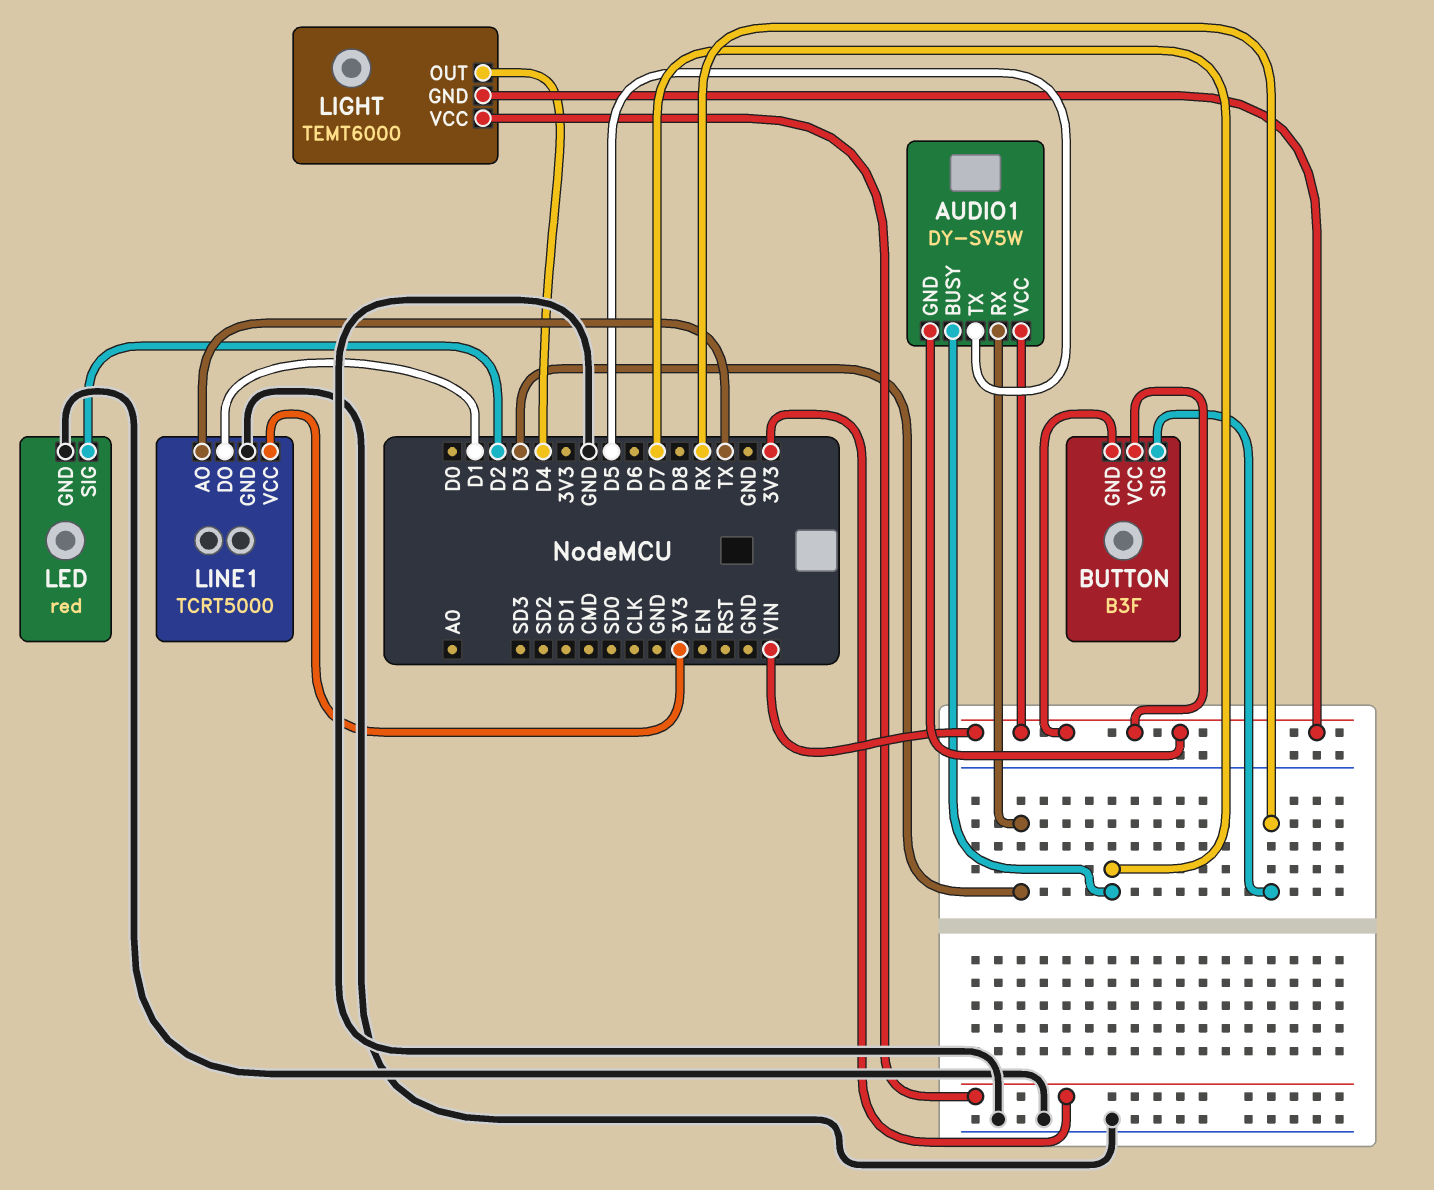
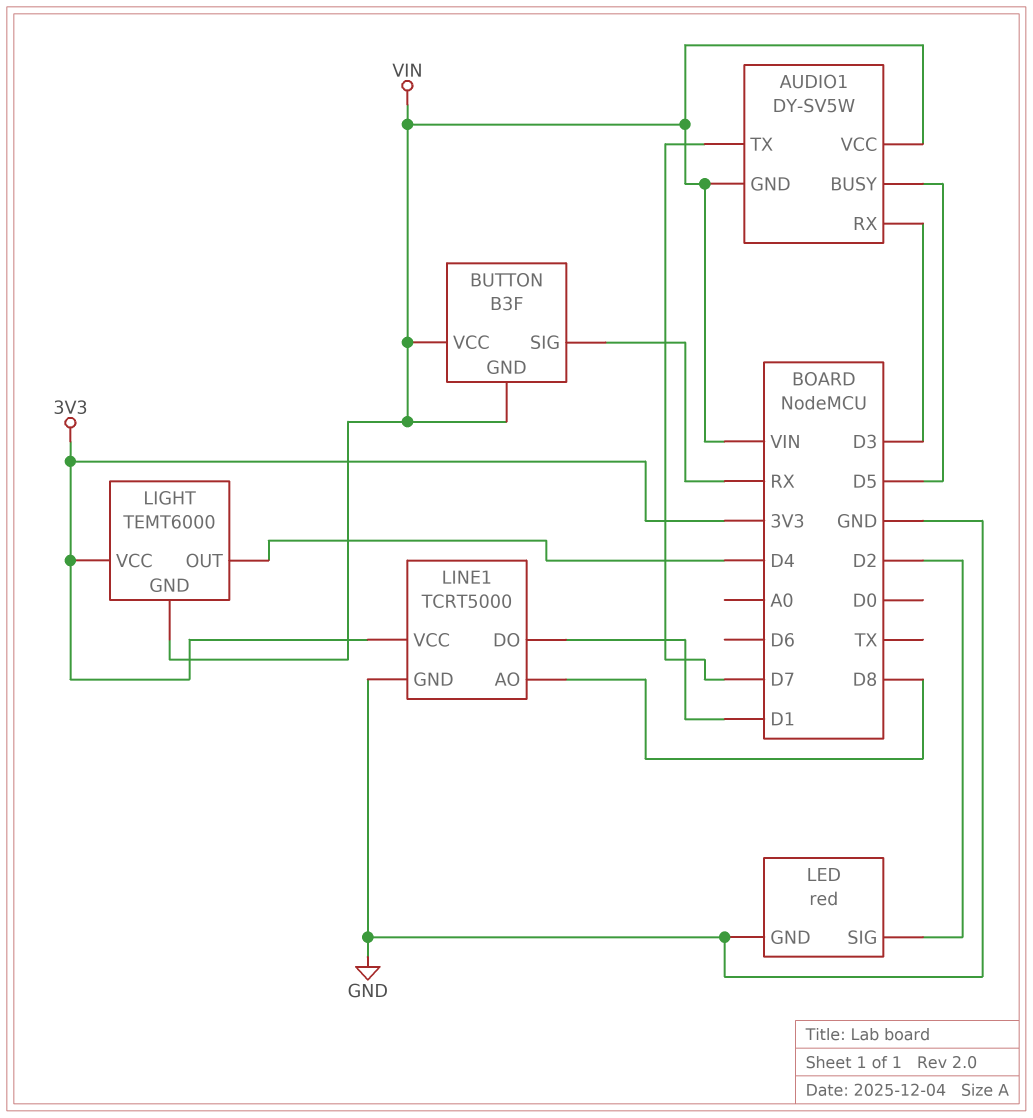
AUDIO1 pin BUSY: D7 -> D5
AUDIO1 pin TX: D5 -> D7
LINE1 pin AO: TX -> D8

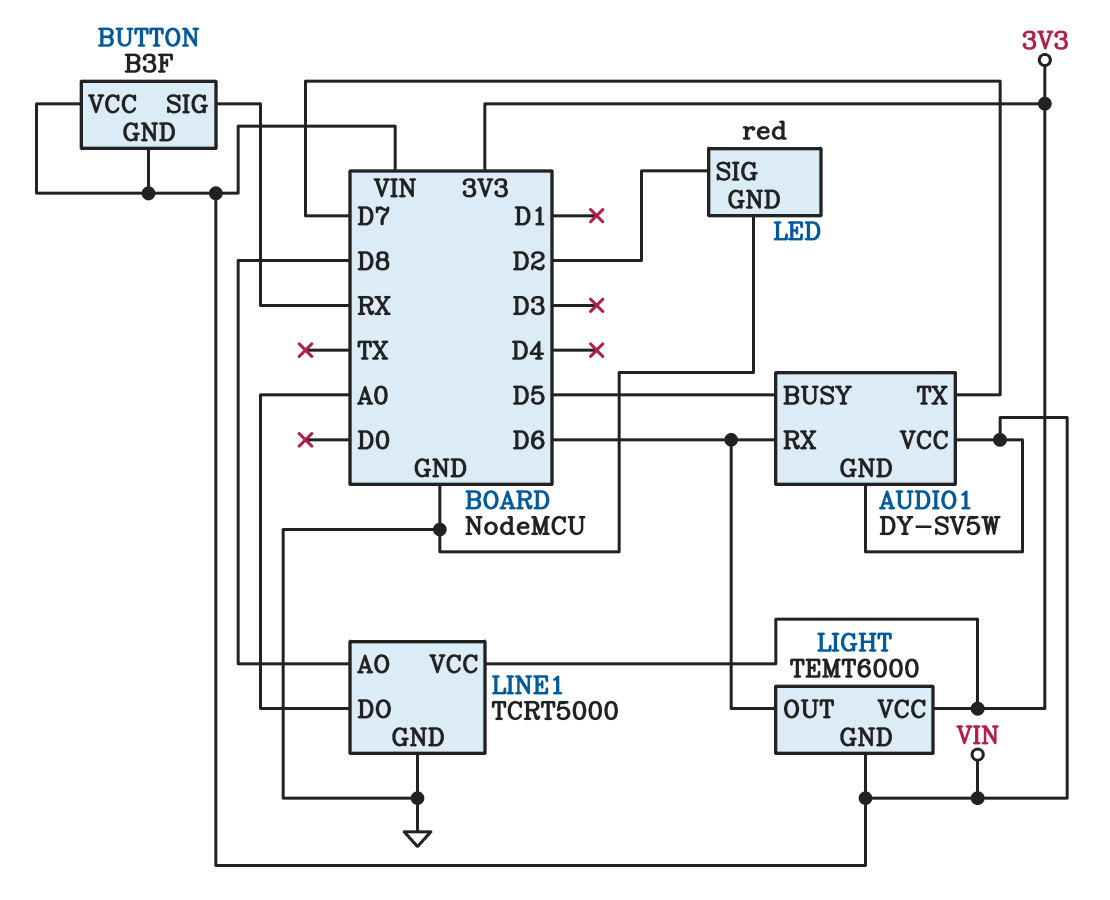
AUDIO1 pin RX: D3 -> D6
LIGHT pin OUT: D4 -> D6
LINE1 pin DO: D1 -> A0

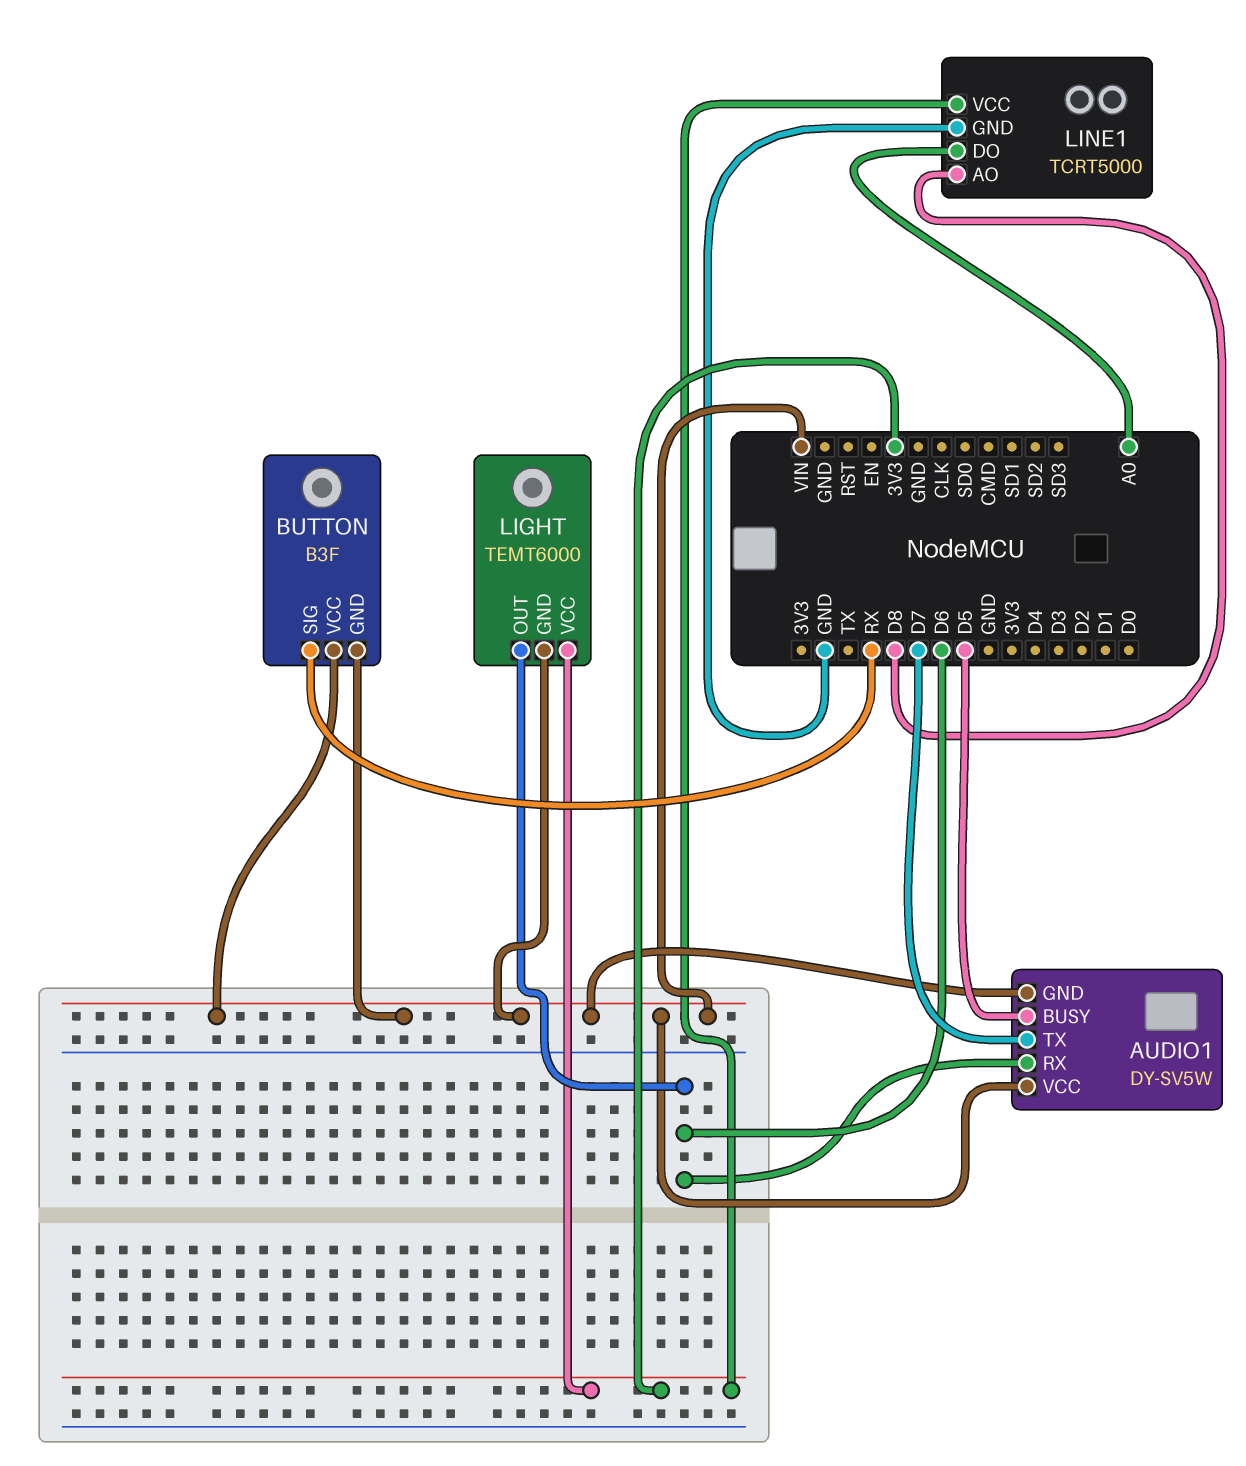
LED: red -> none
LED pin GND: GND -> none
LED pin SIG: D2 -> none

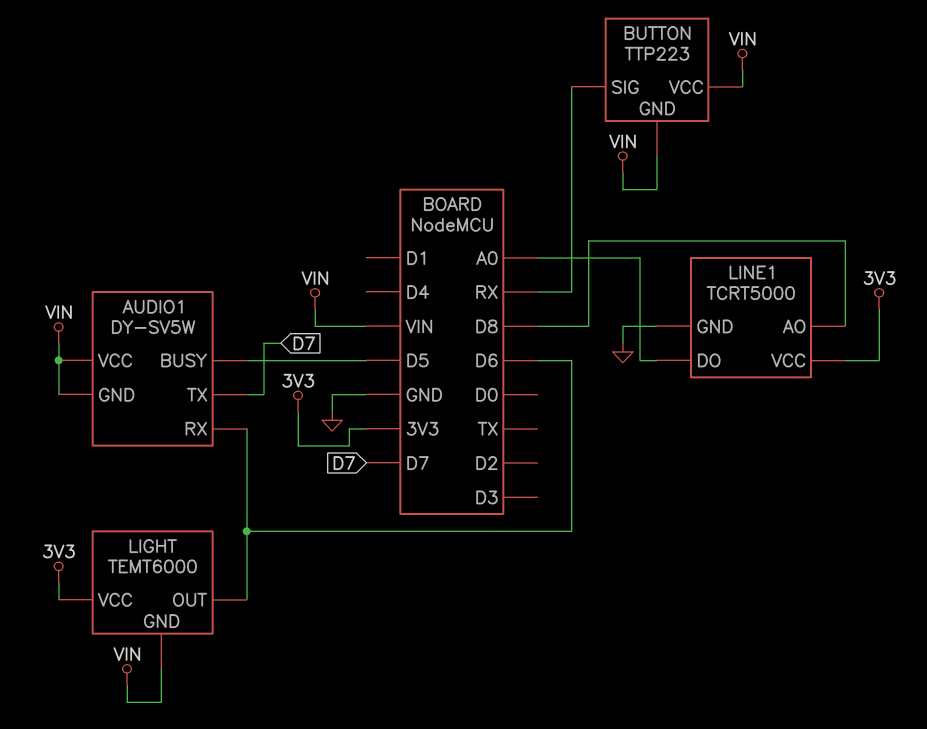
BUTTON: B3F -> TTP223

